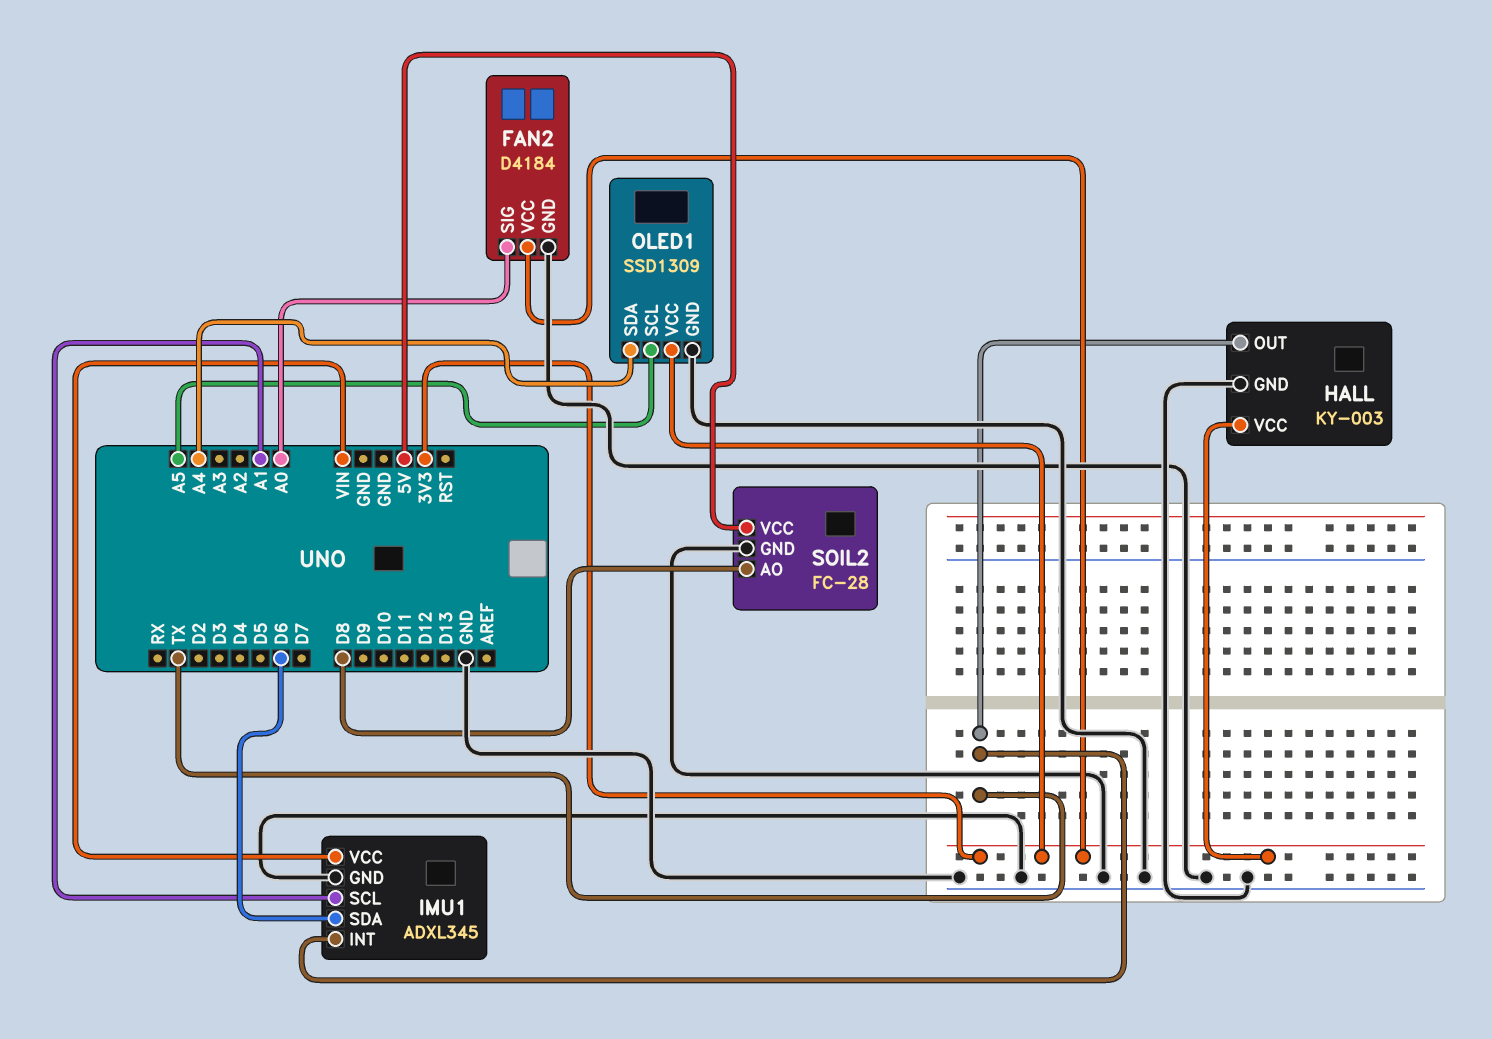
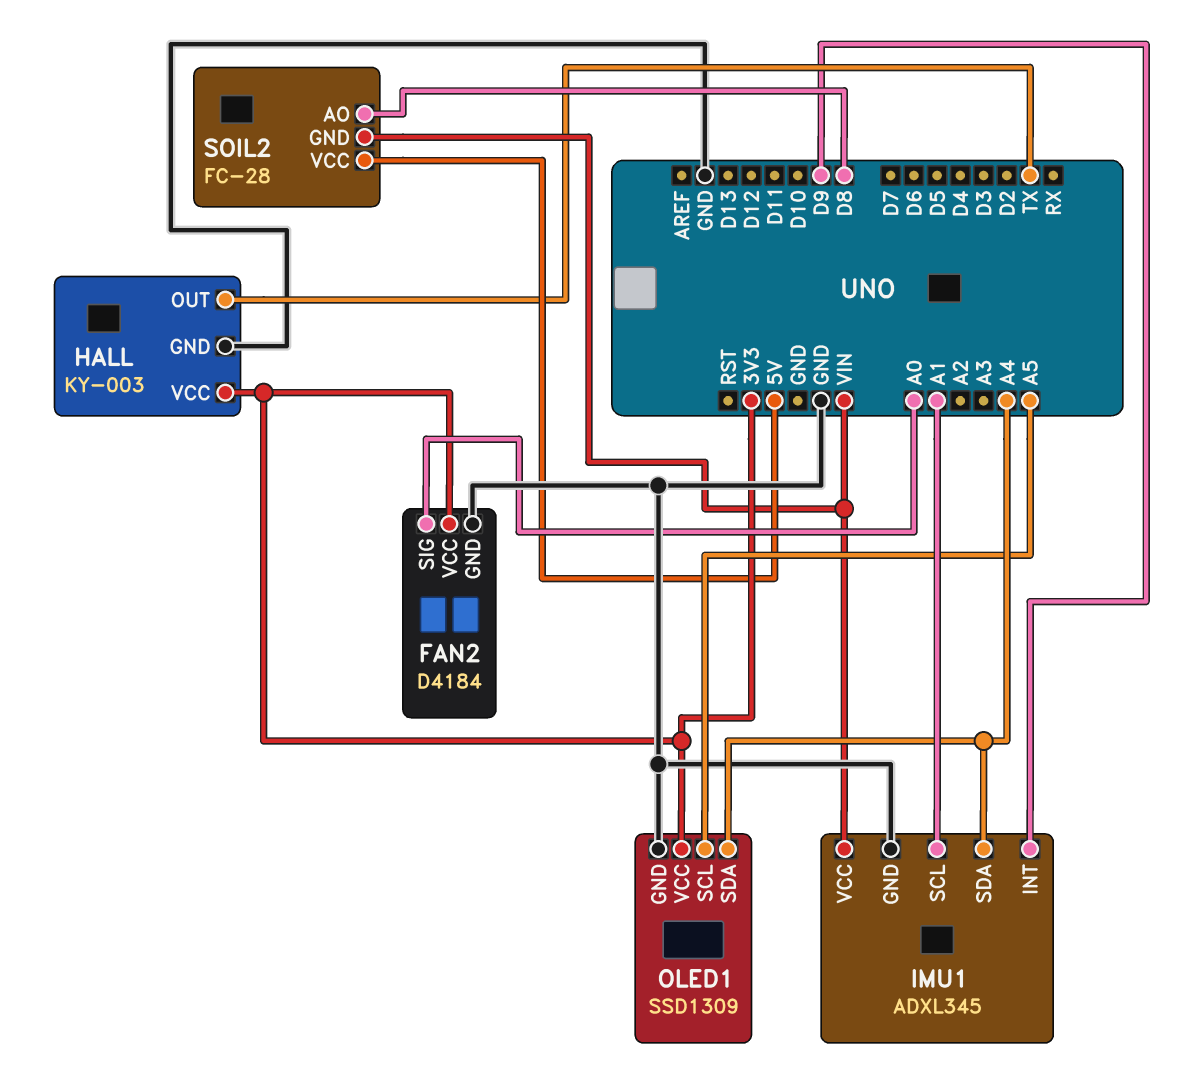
IMU1 pin INT: TX -> D9
IMU1 pin SDA: D6 -> A4
SOIL2 pin GND: GND -> VIN

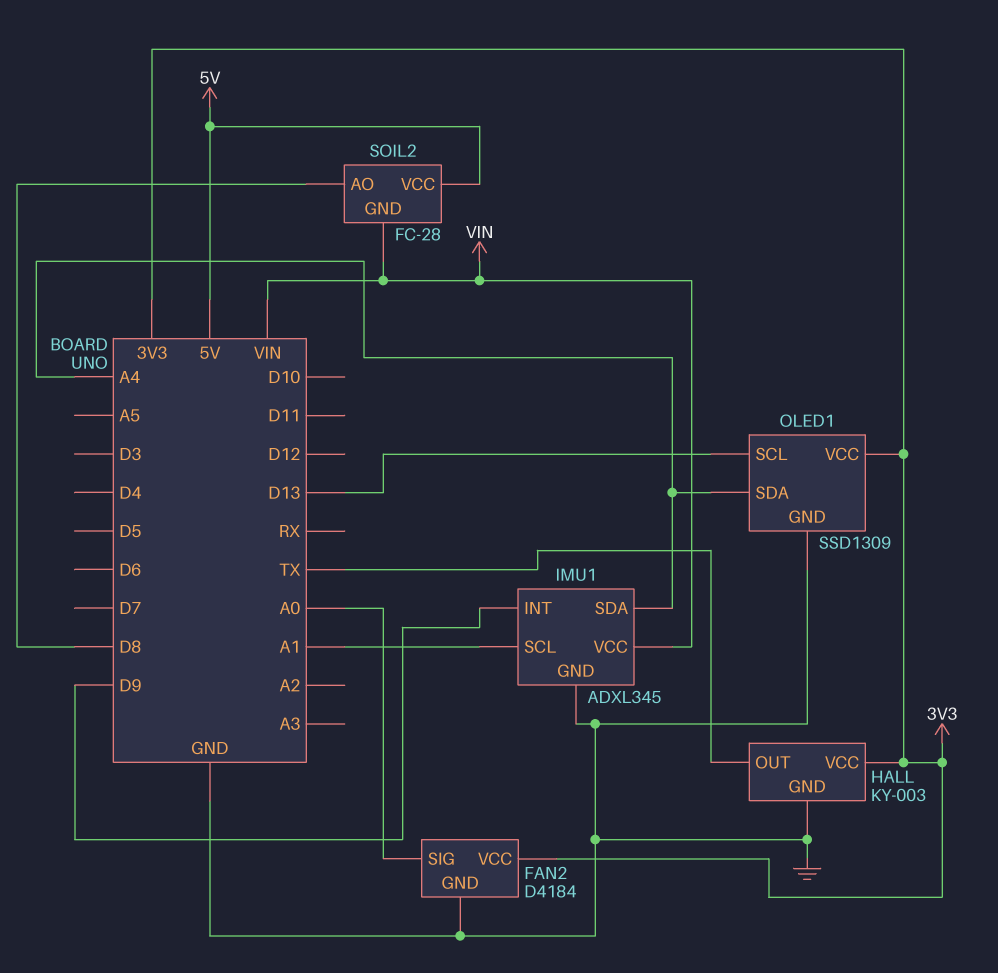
OLED1 pin SCL: A5 -> D13

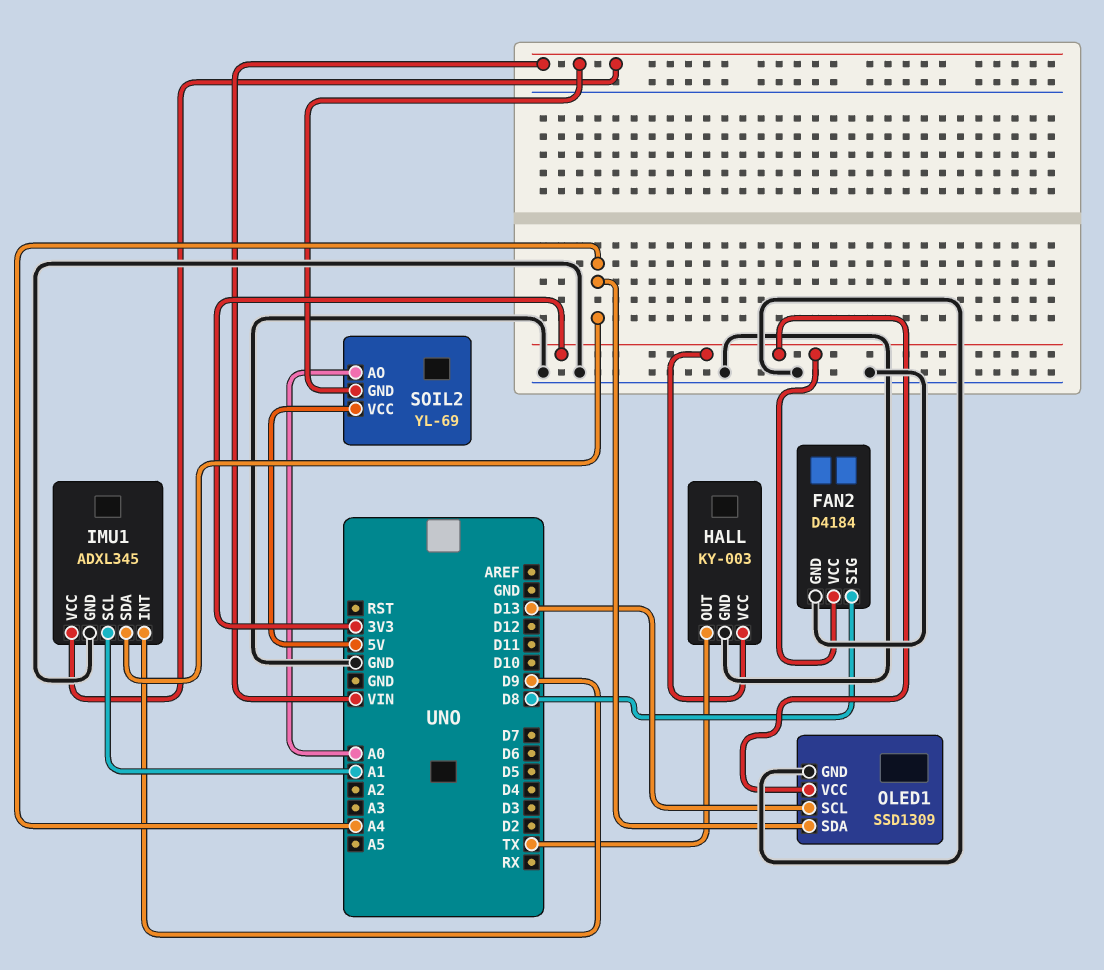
FAN2 pin SIG: A0 -> D8
SOIL2: FC-28 -> YL-69
SOIL2 pin AO: D8 -> A0

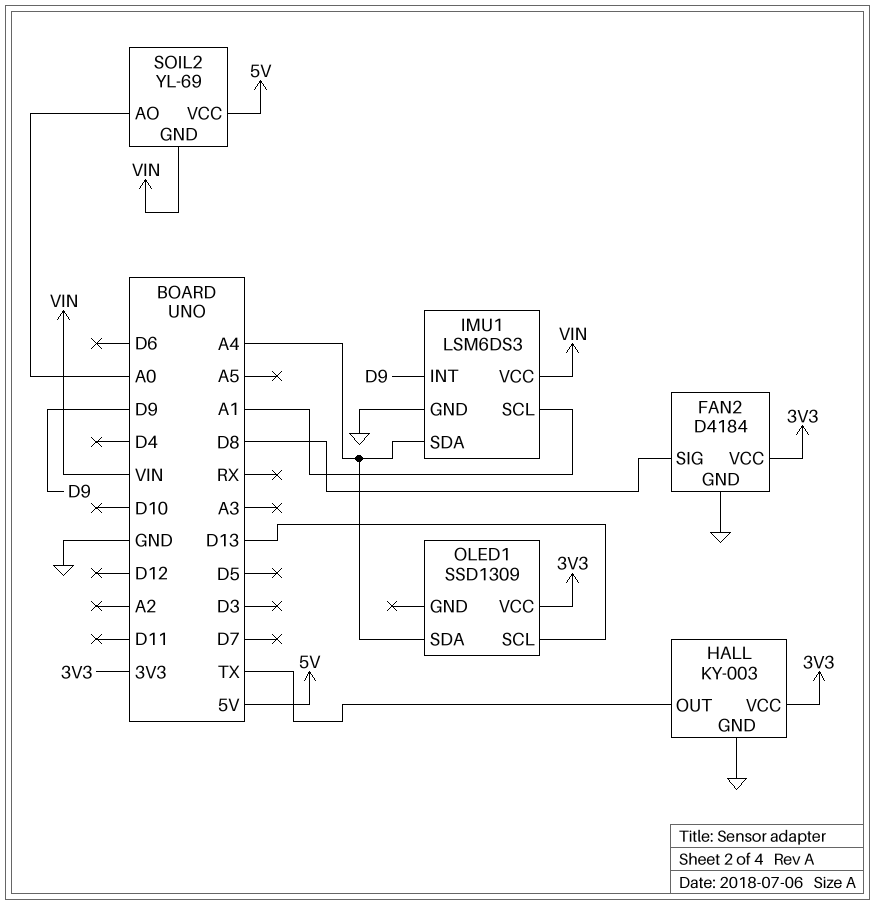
IMU1: ADXL345 -> LSM6DS3
OLED1 pin GND: GND -> none

